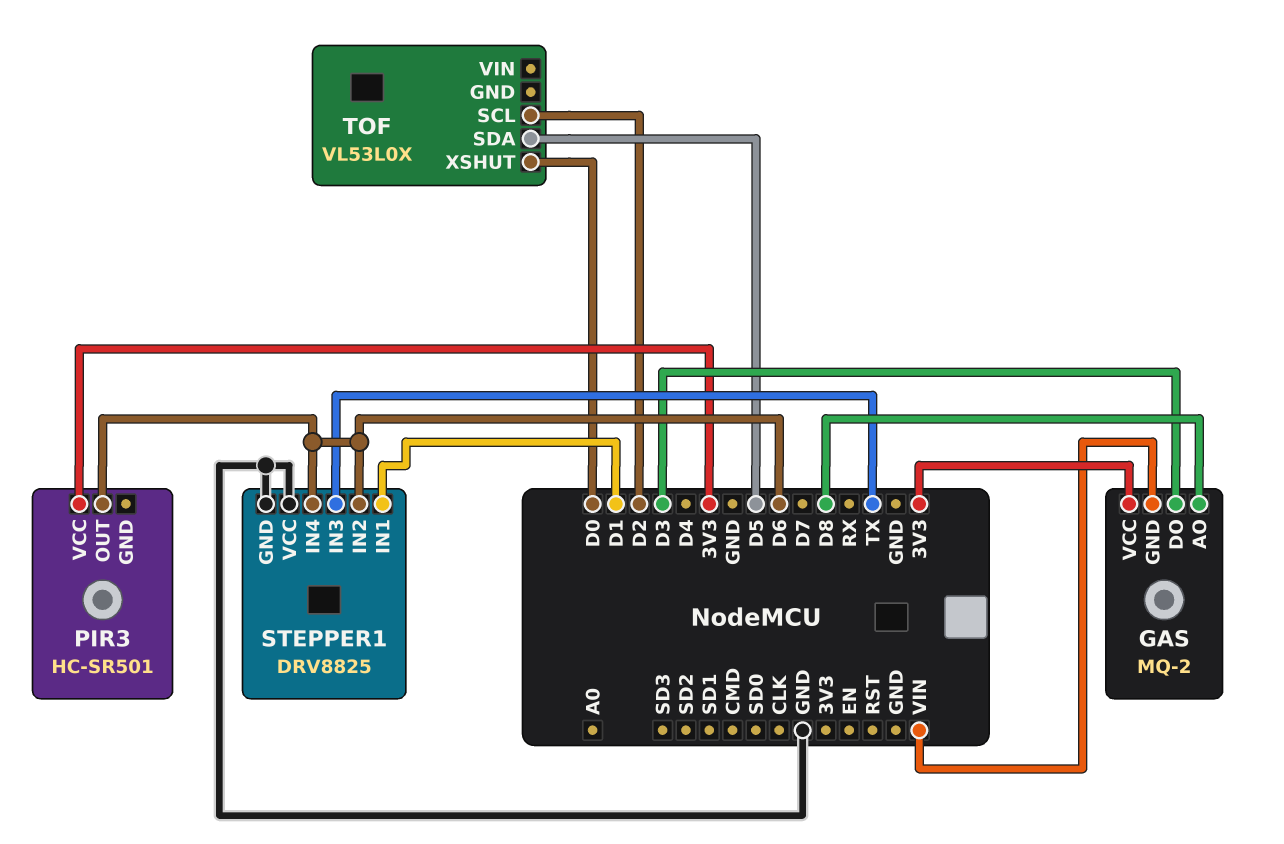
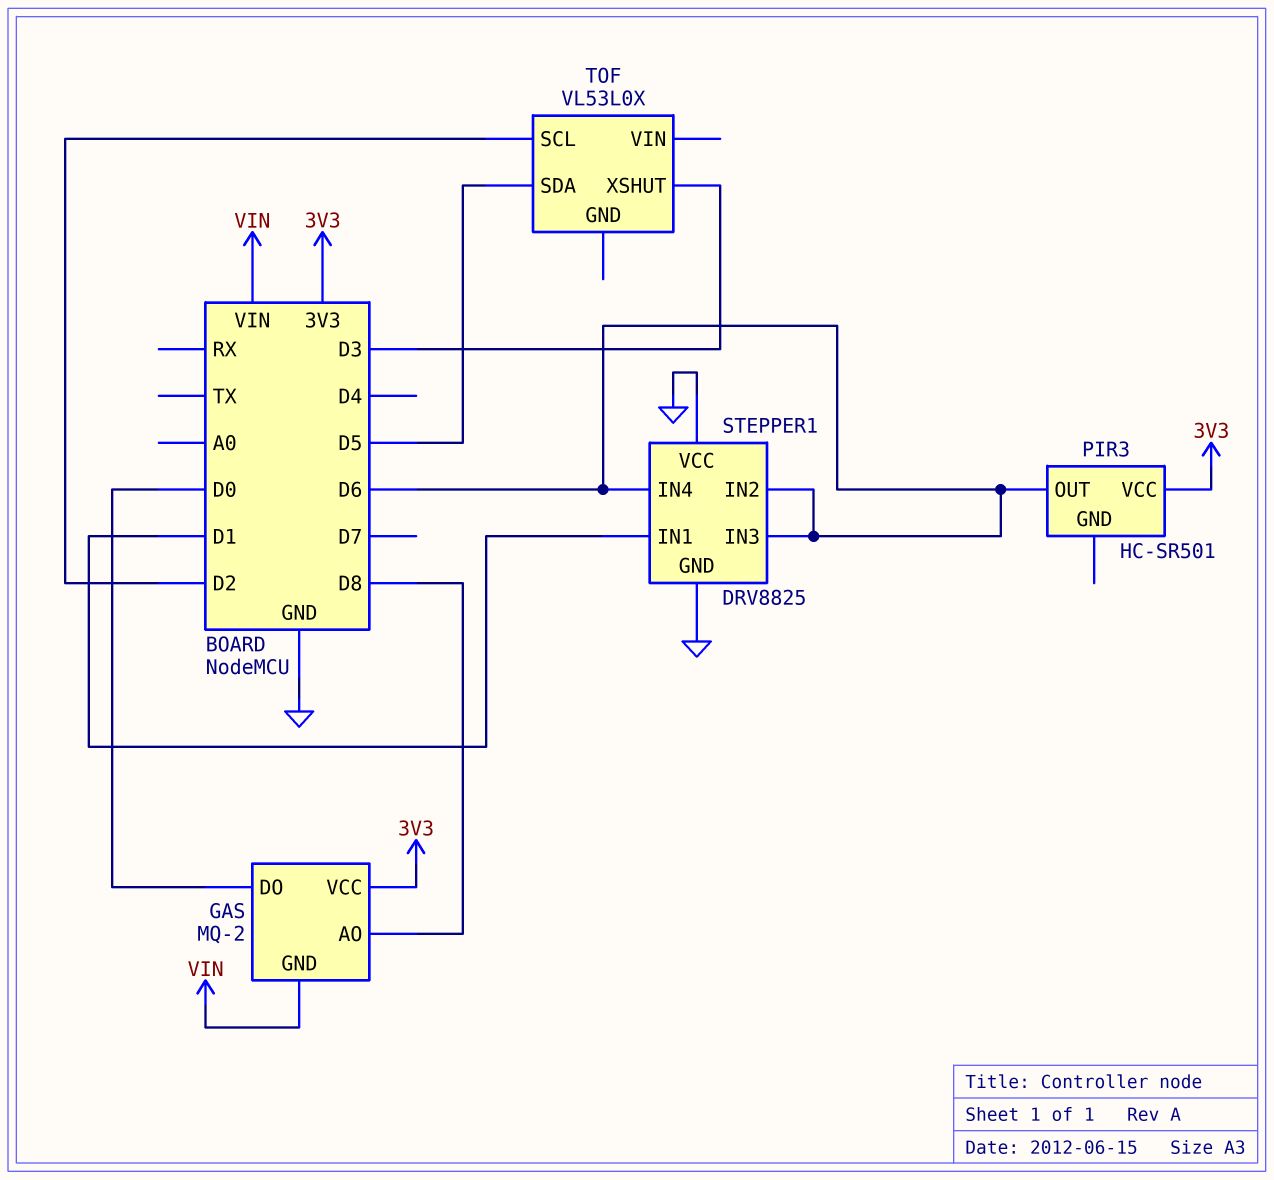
GAS pin DO: D3 -> D0
STEPPER1 pin IN3: TX -> D6
TOF pin XSHUT: D0 -> D3

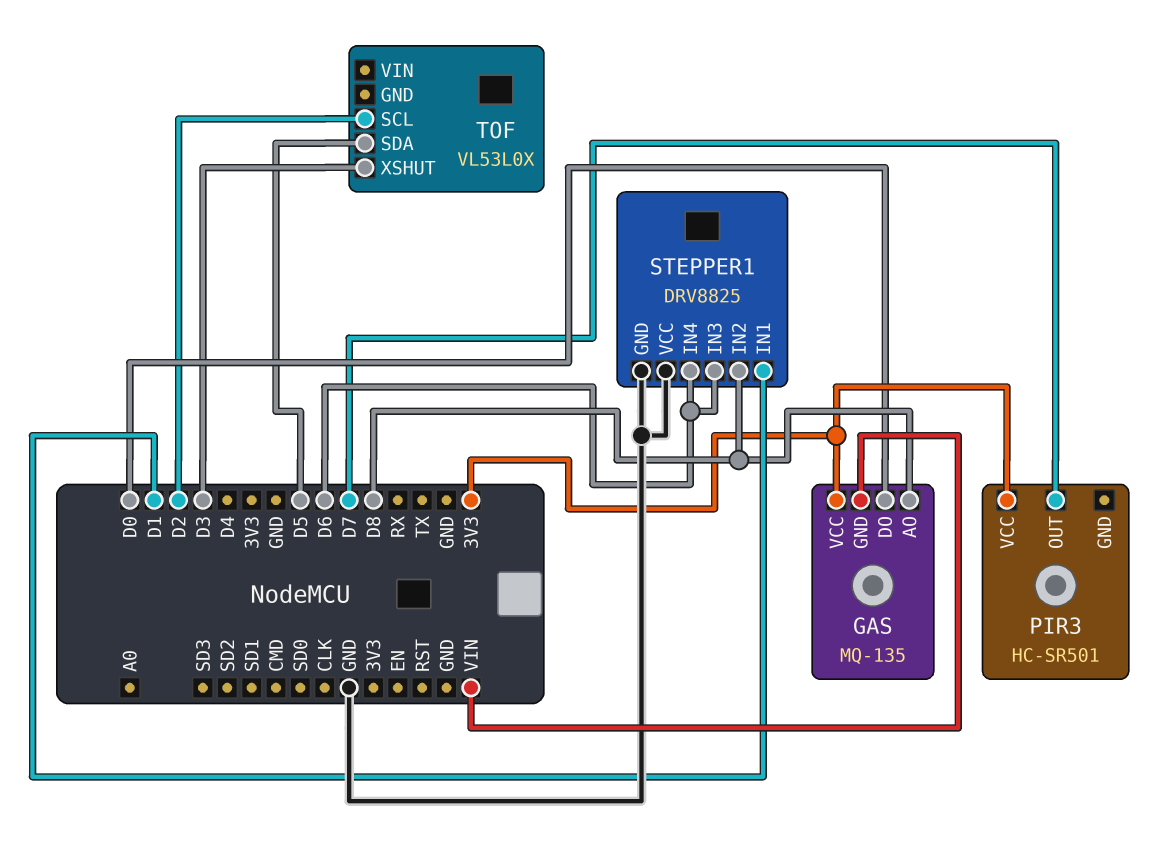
GAS: MQ-2 -> MQ-135
PIR3 pin OUT: D6 -> D7
STEPPER1 pin IN2: D6 -> D8

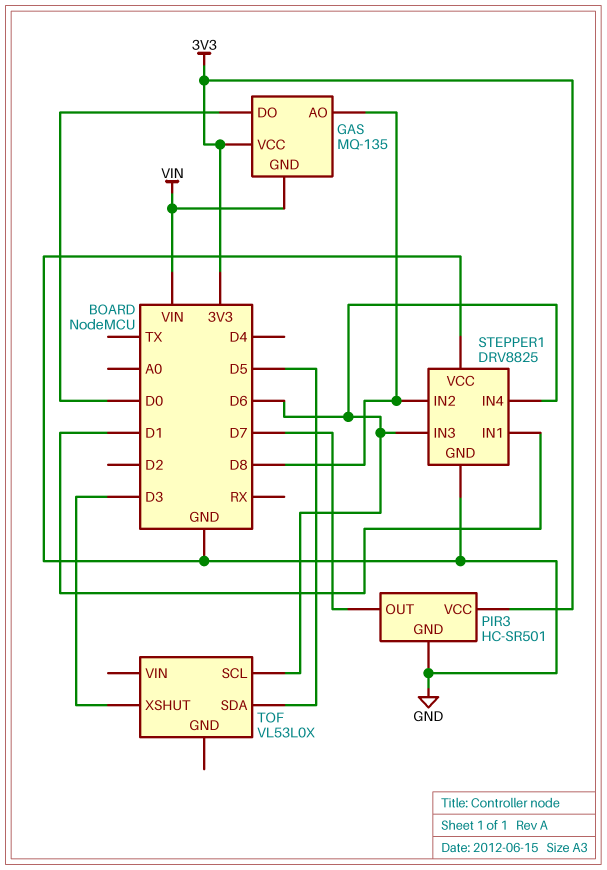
PIR3 pin GND: none -> GND
TOF pin SCL: D2 -> D6

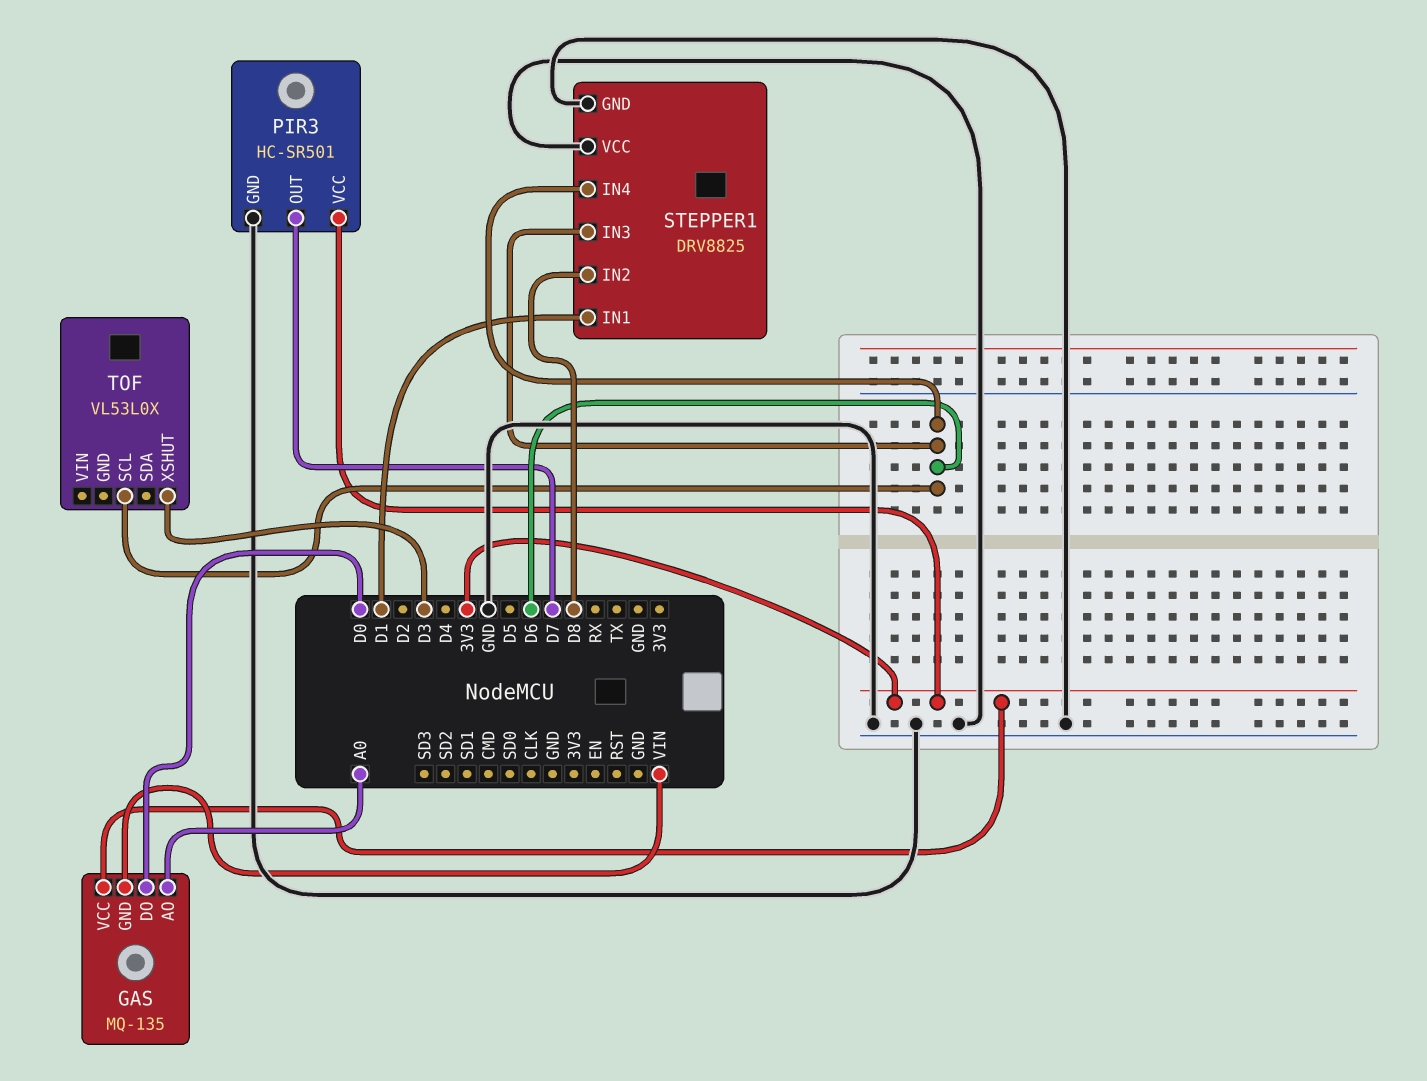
GAS pin AO: D8 -> A0
TOF pin SDA: D5 -> none

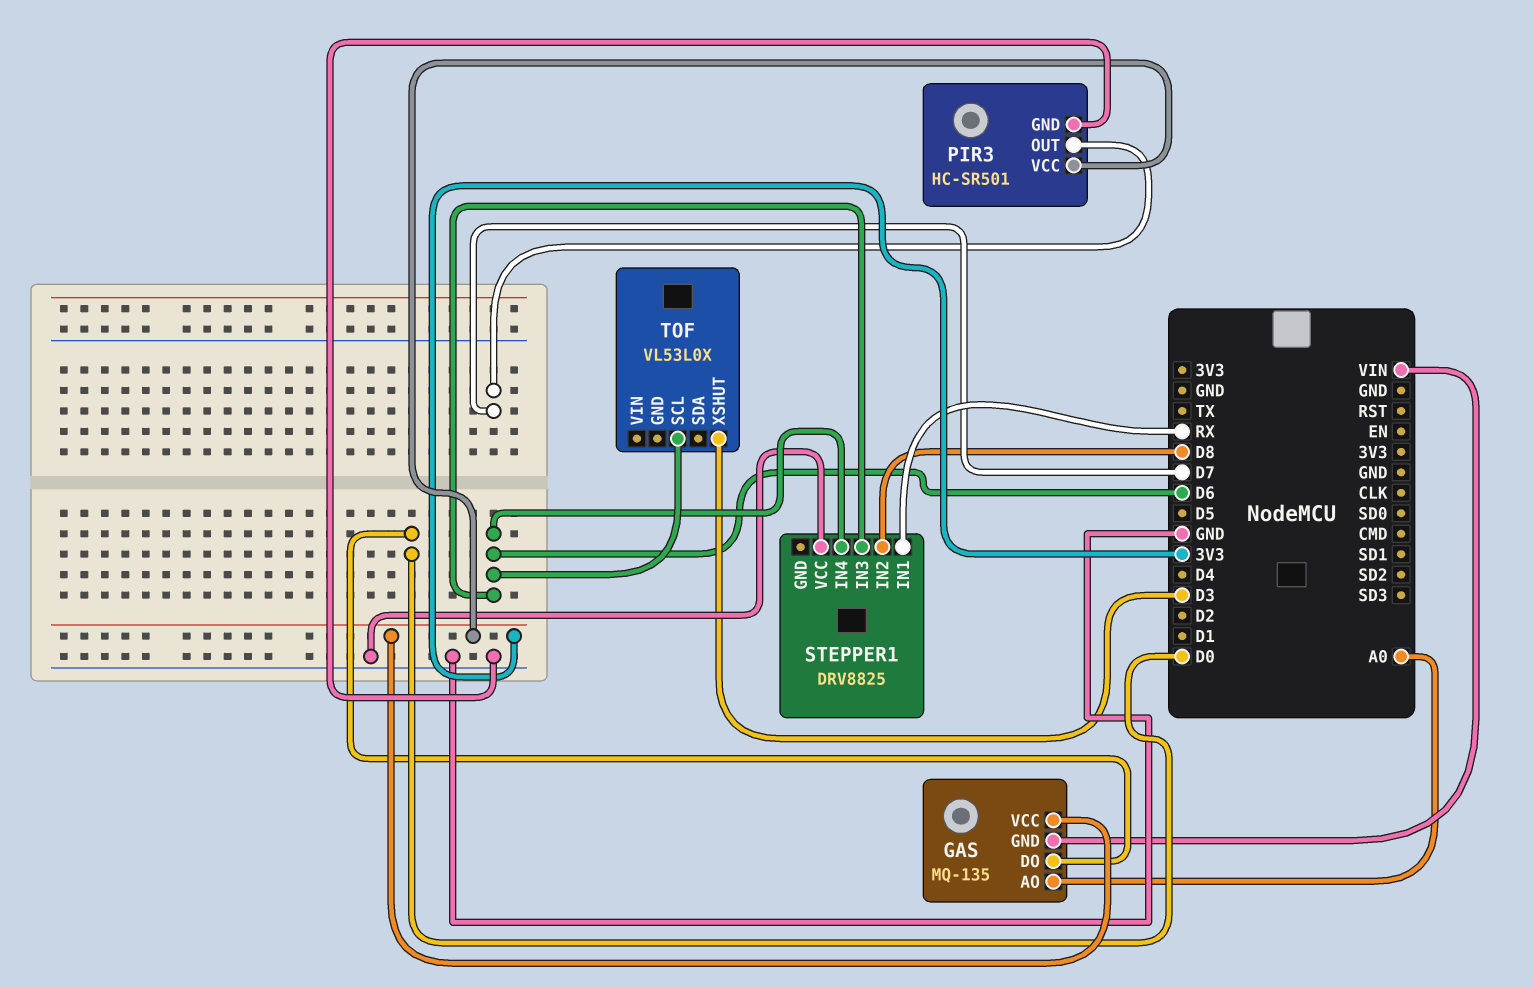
STEPPER1 pin GND: GND -> none
STEPPER1 pin IN1: D1 -> RX

